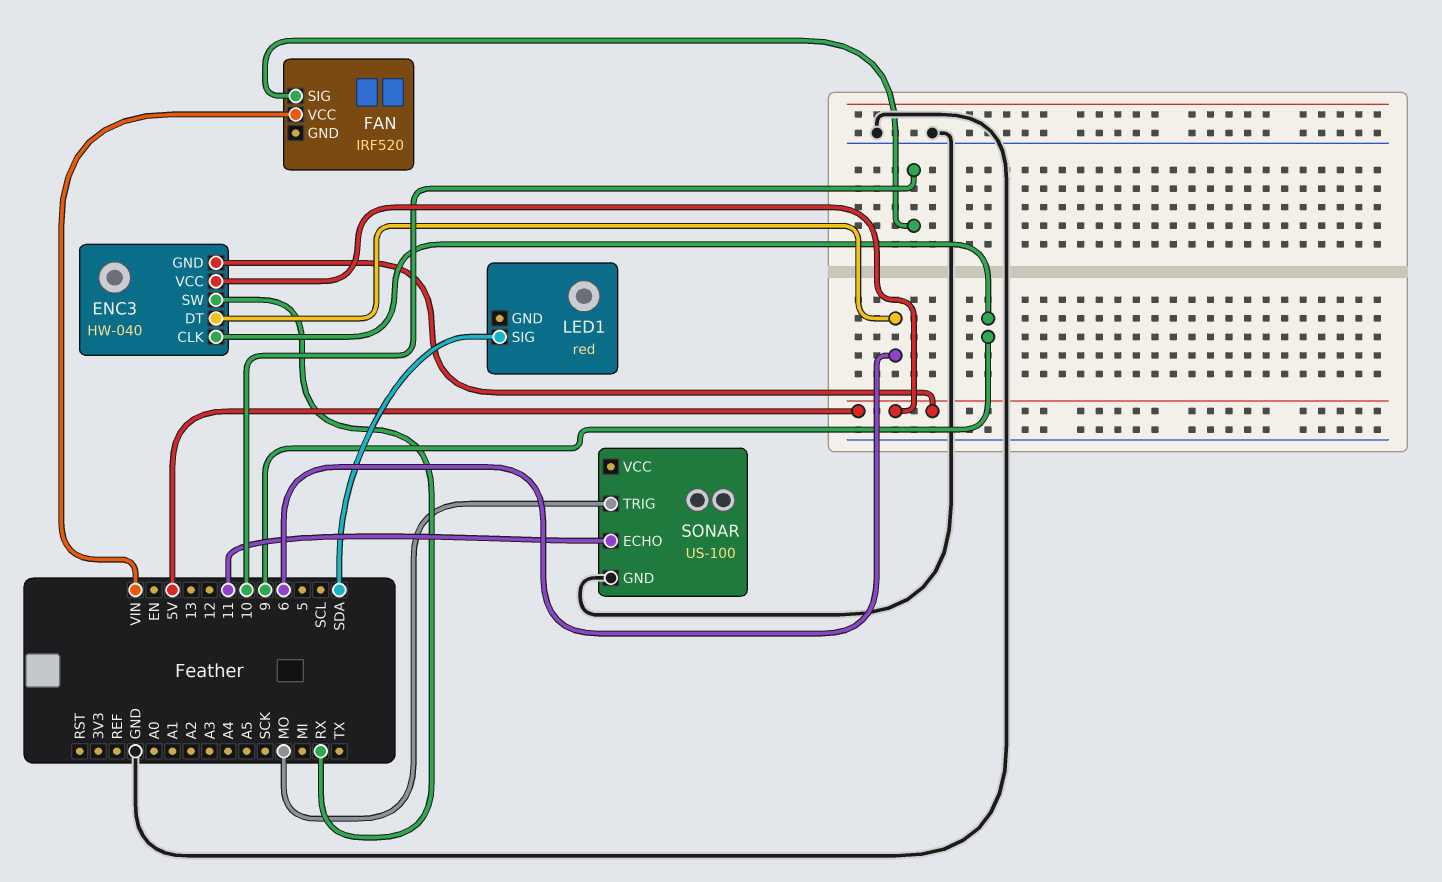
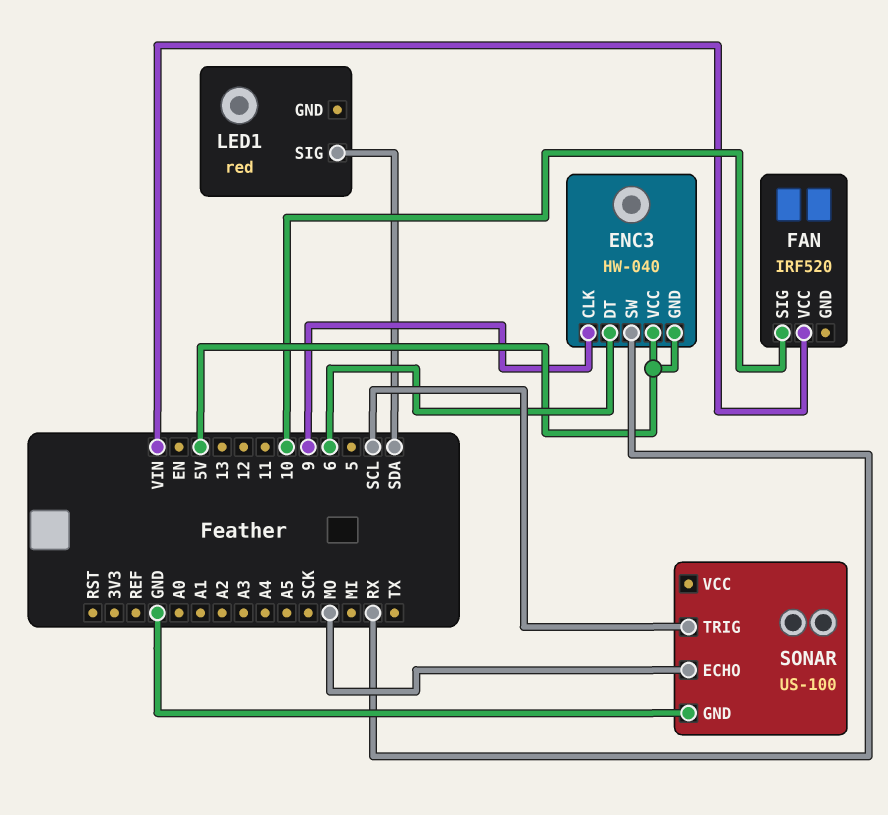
SONAR pin ECHO: 11 -> MO
SONAR pin TRIG: MO -> SCL

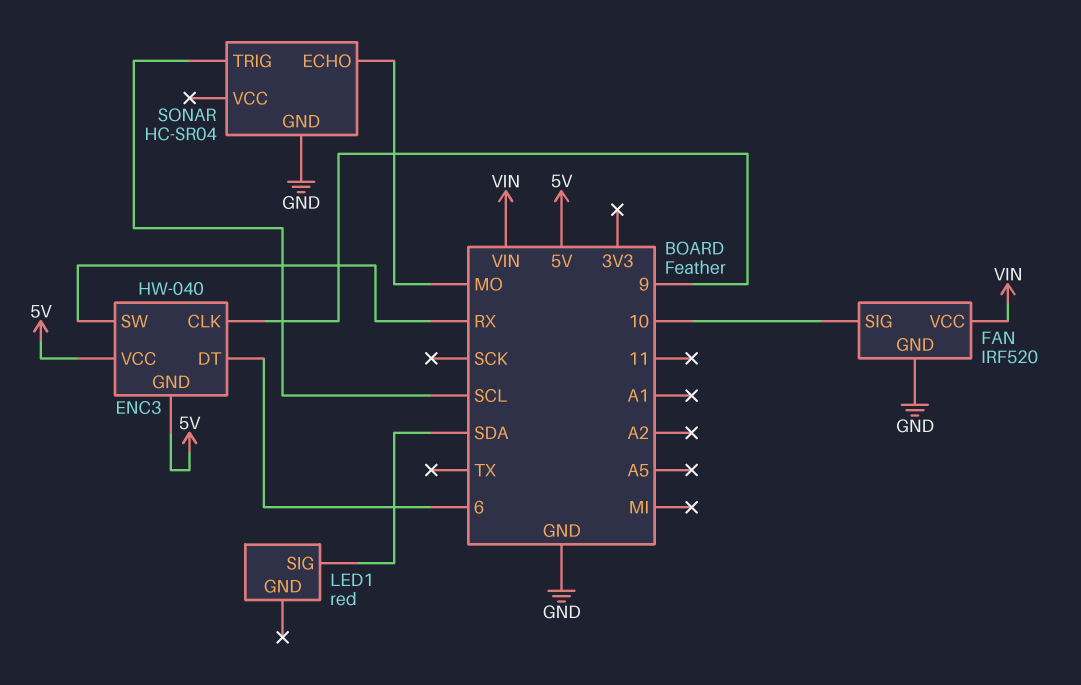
FAN pin GND: none -> GND
SONAR: US-100 -> HC-SR04

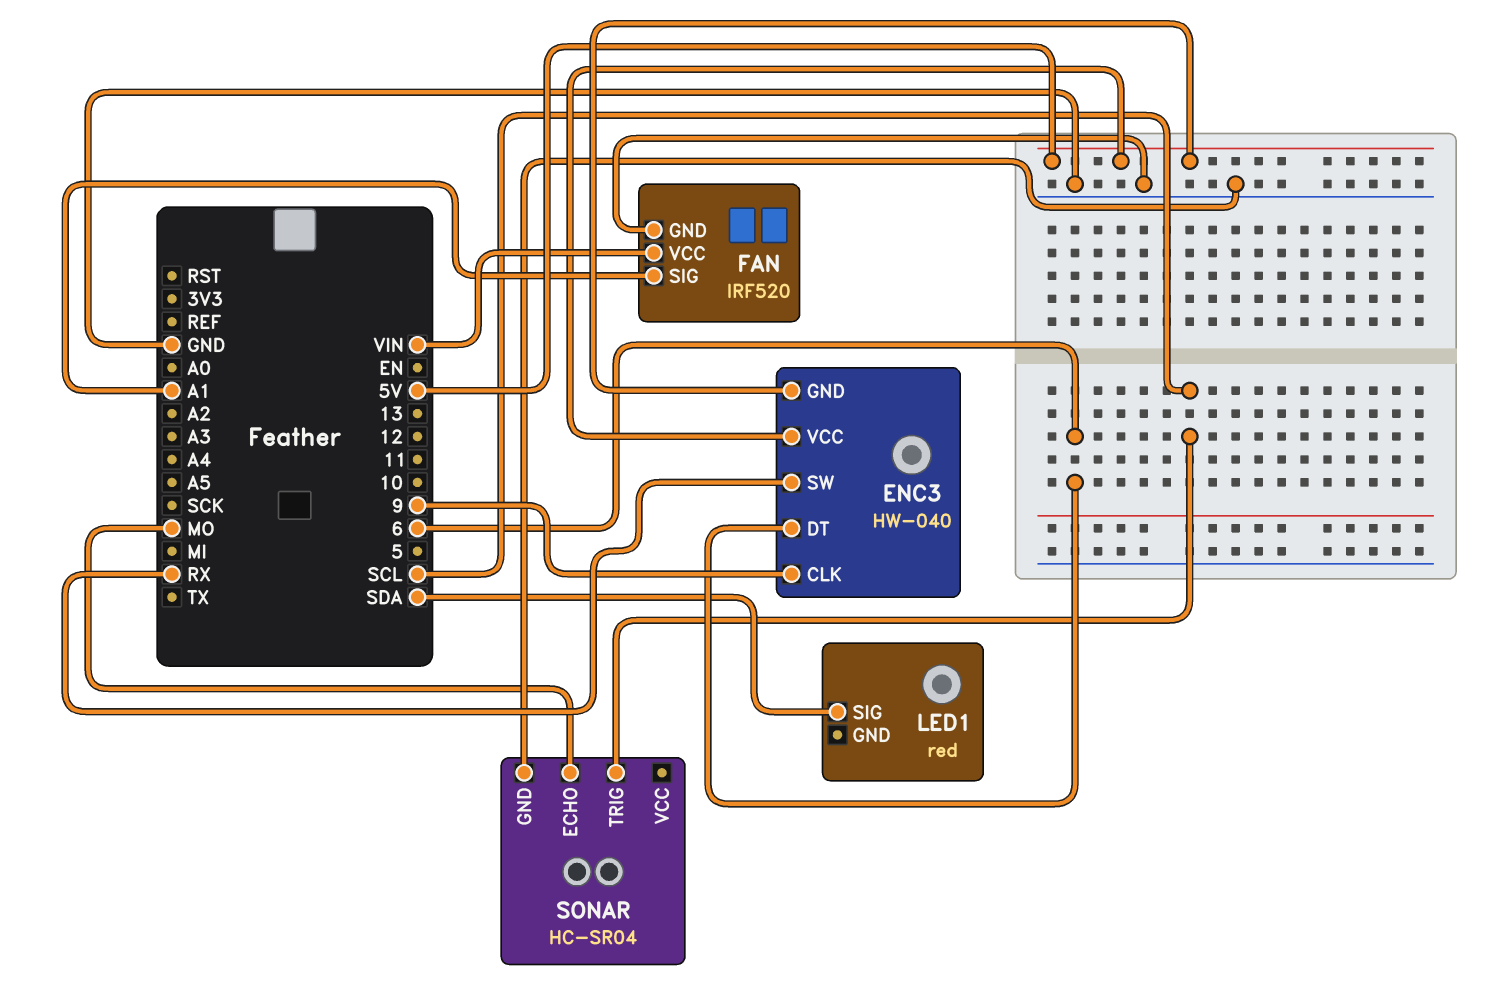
FAN pin SIG: 10 -> A1

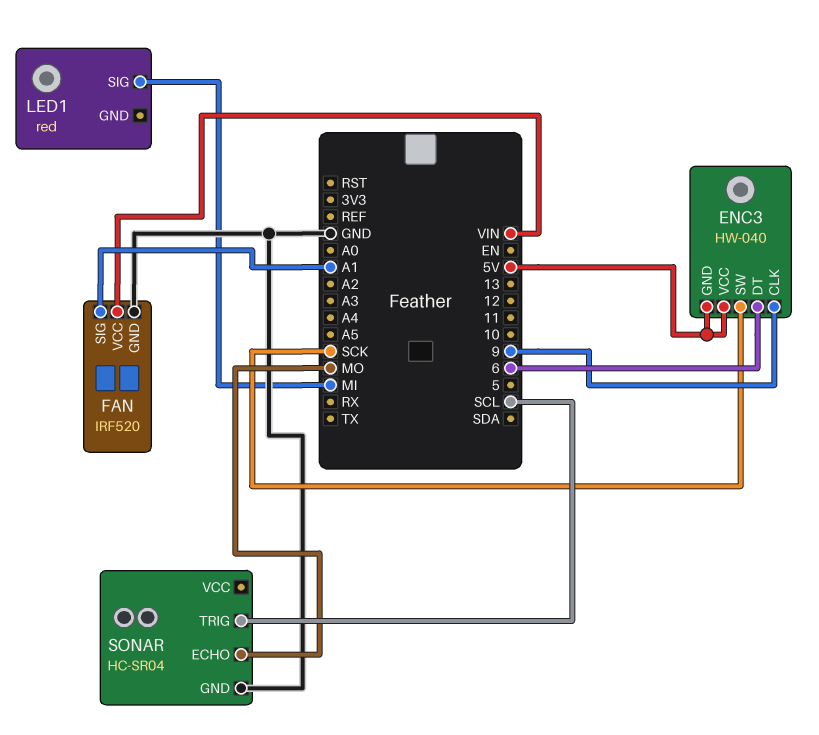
ENC3 pin SW: RX -> SCK
LED1 pin SIG: SDA -> MI

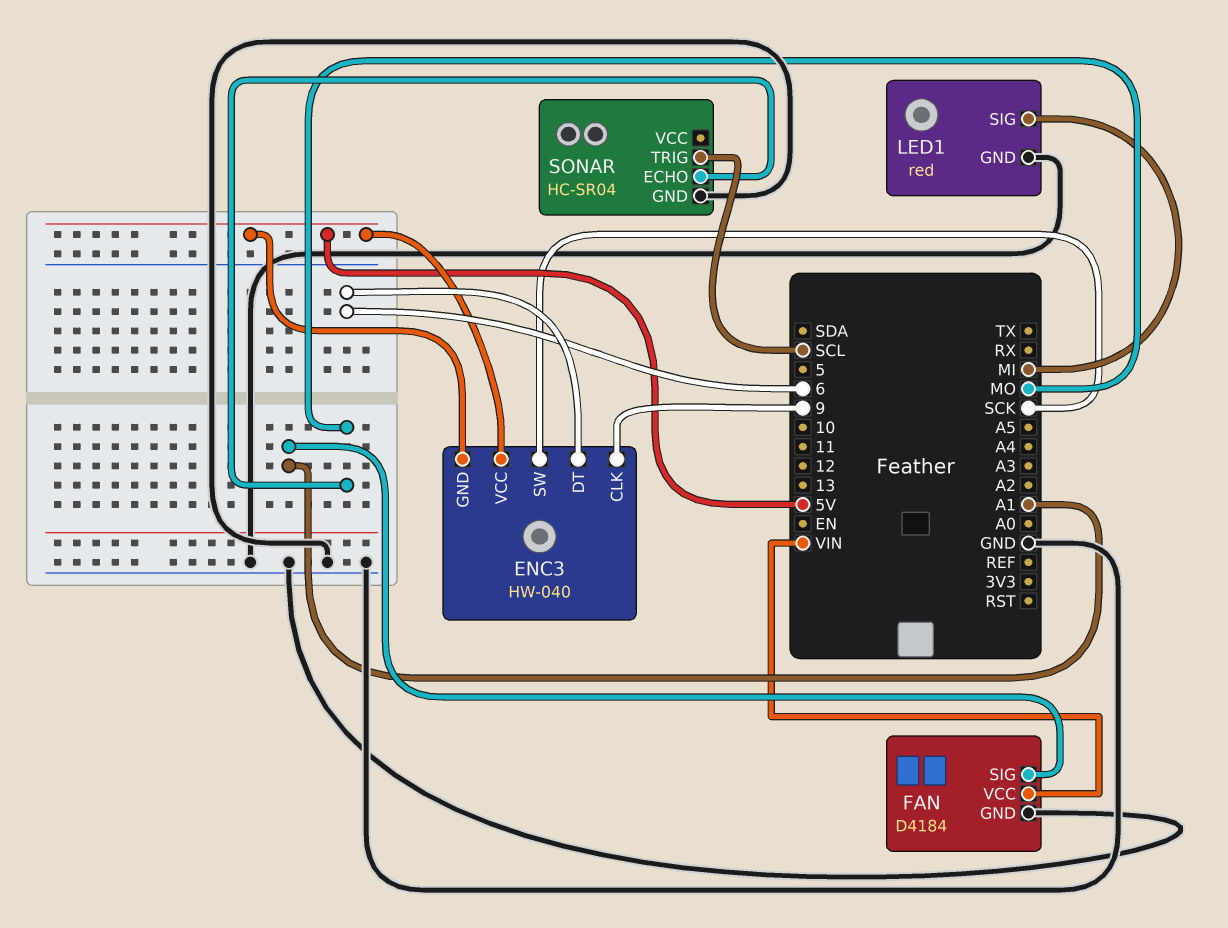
FAN: IRF520 -> D4184
LED1 pin GND: none -> GND

